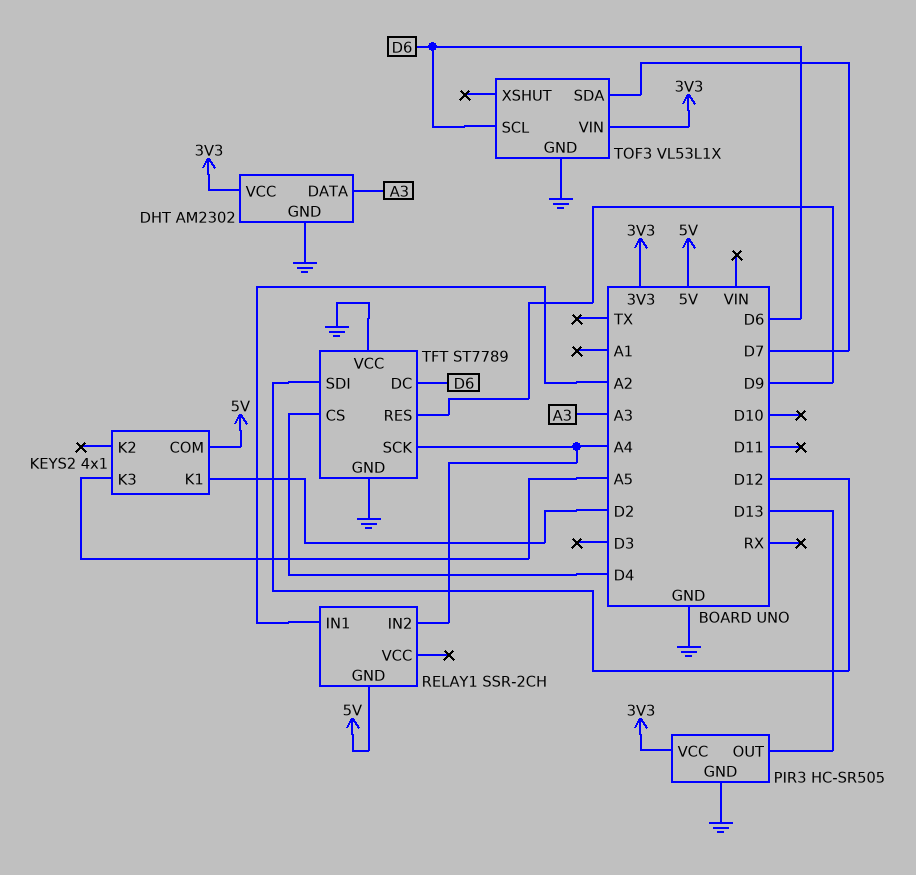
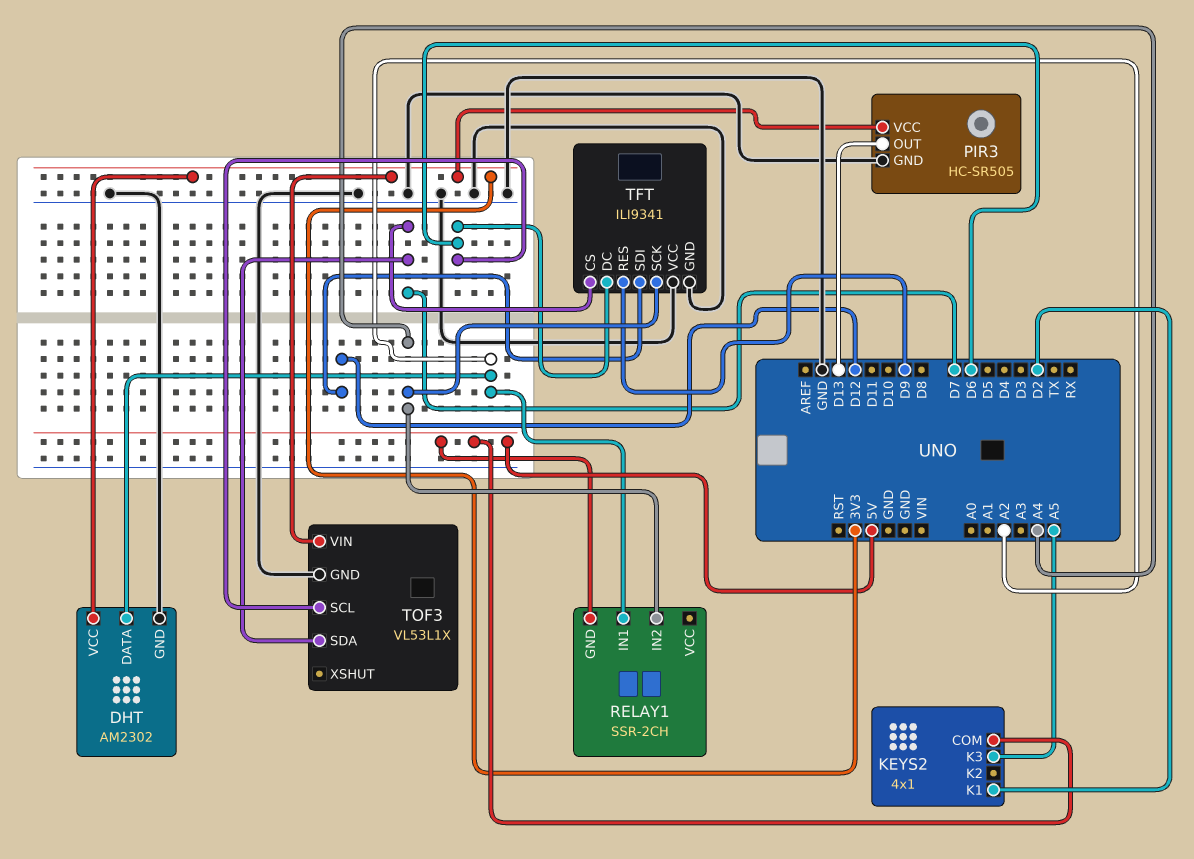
DHT pin DATA: A3 -> A2
TFT: ST7789 -> ILI9341
TFT pin CS: D4 -> D7

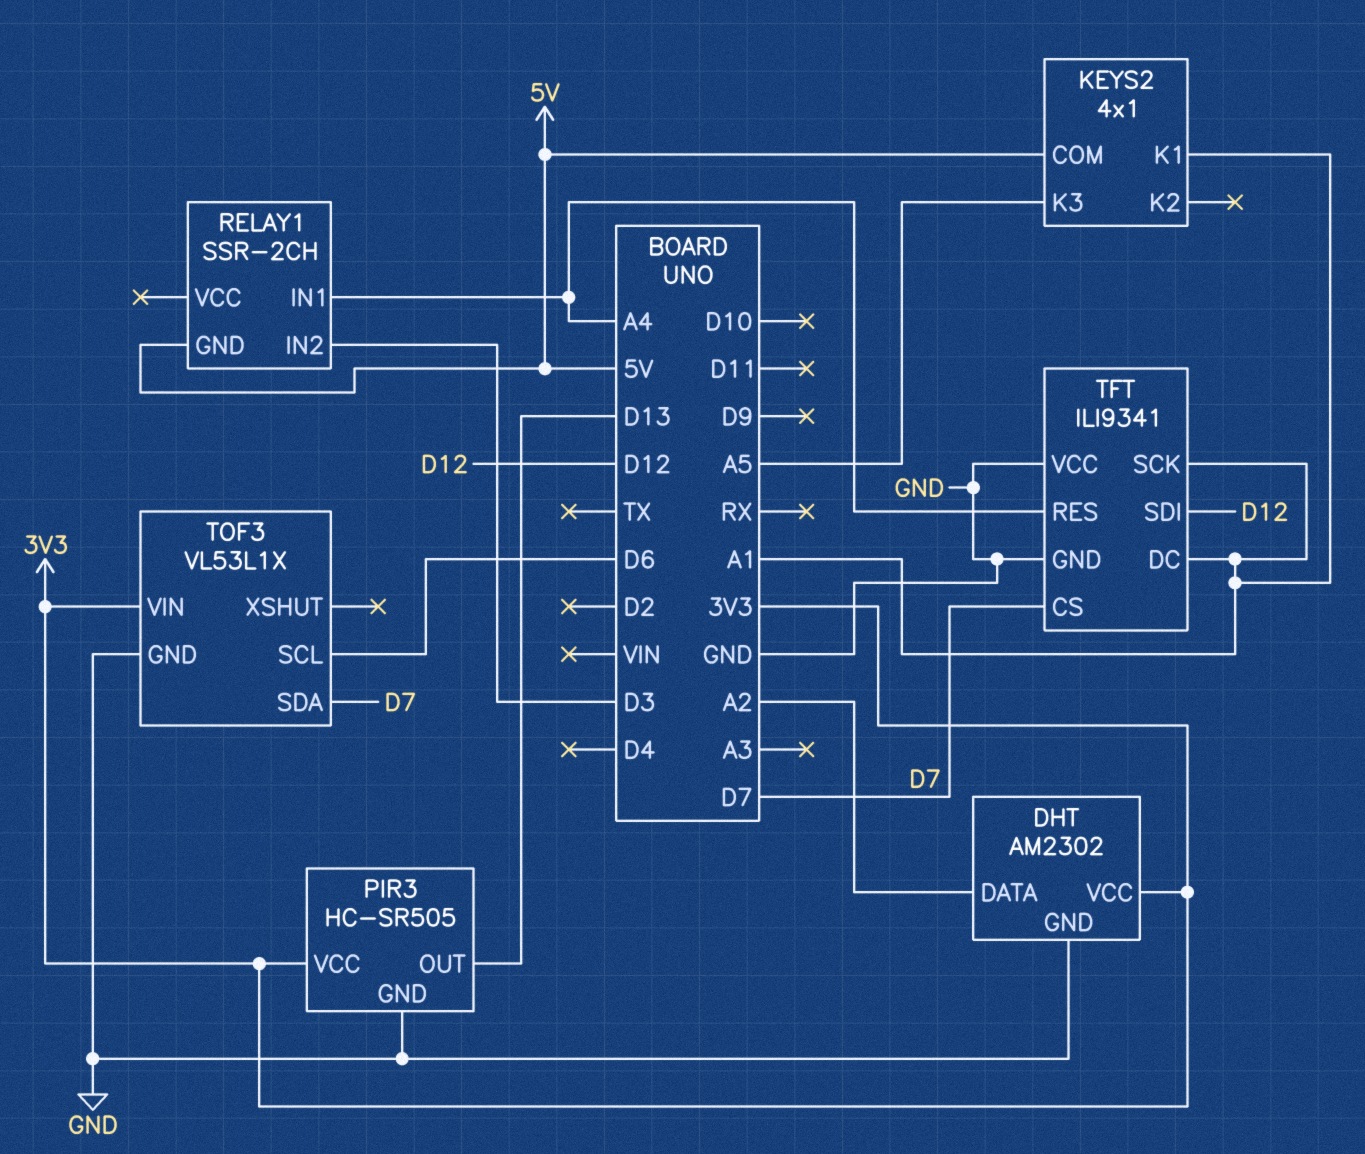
KEYS2 pin K1: D2 -> A1
RELAY1 pin IN1: A2 -> A4
RELAY1 pin IN2: A4 -> D3
TFT pin DC: D6 -> A1
TFT pin RES: D9 -> A4
TFT pin SCK: A4 -> A1

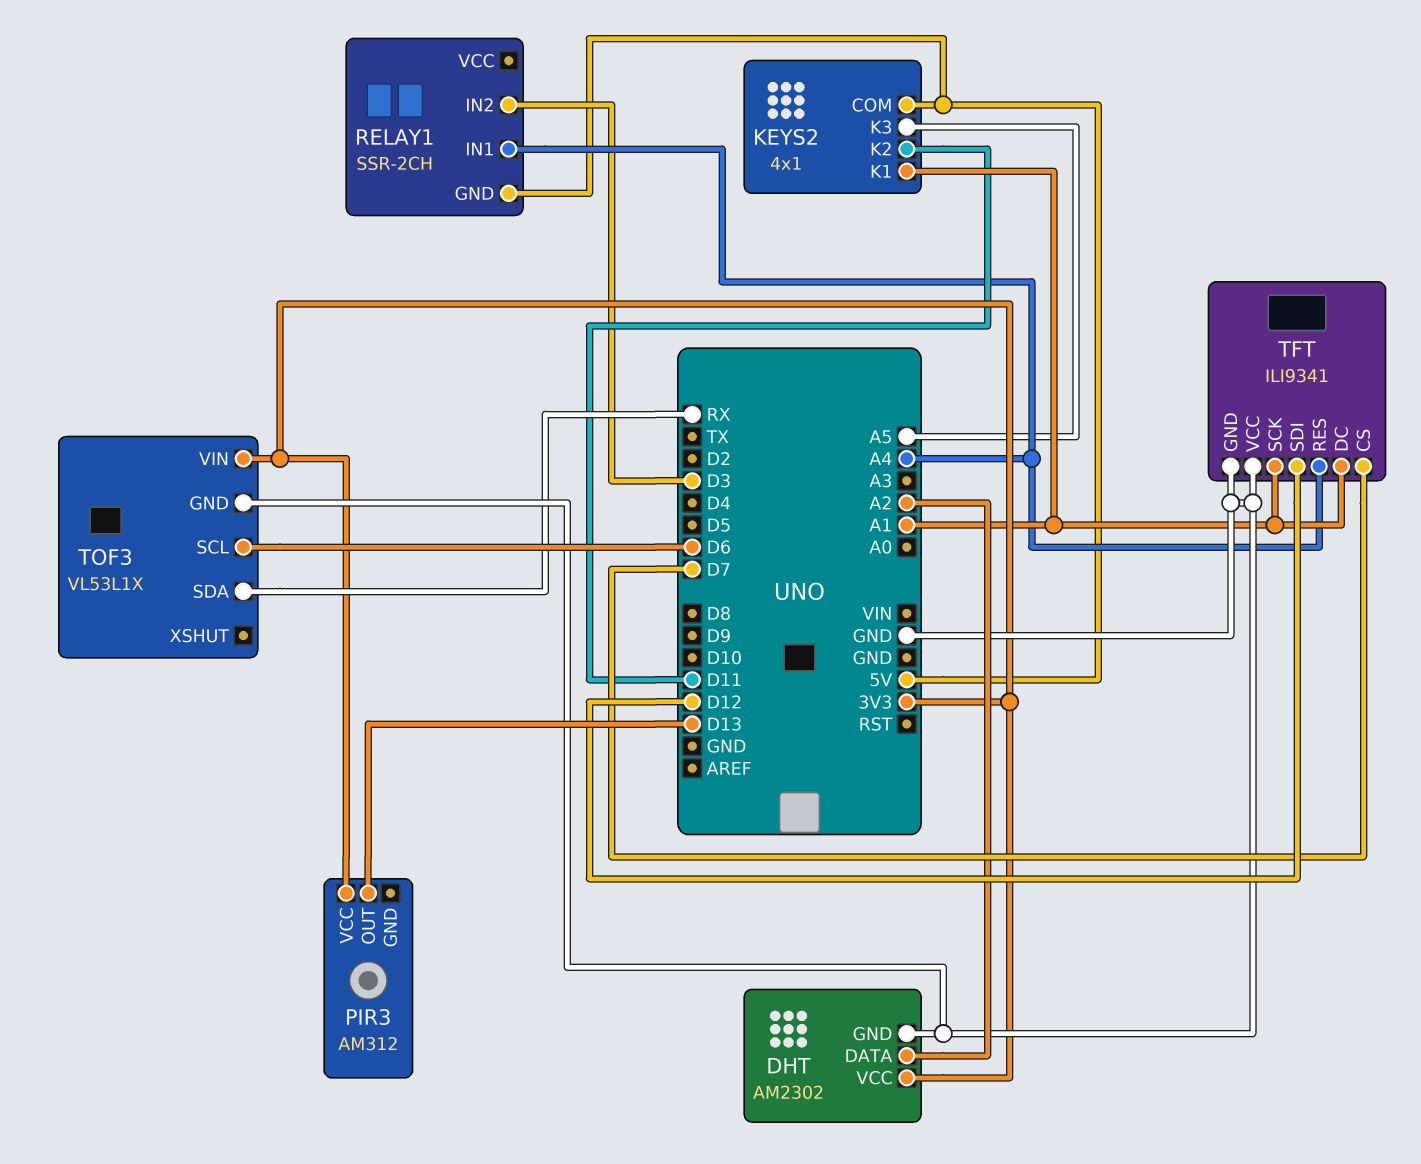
KEYS2 pin K2: none -> D11
PIR3: HC-SR505 -> AM312
PIR3 pin GND: GND -> none
TOF3 pin SDA: D7 -> RX

